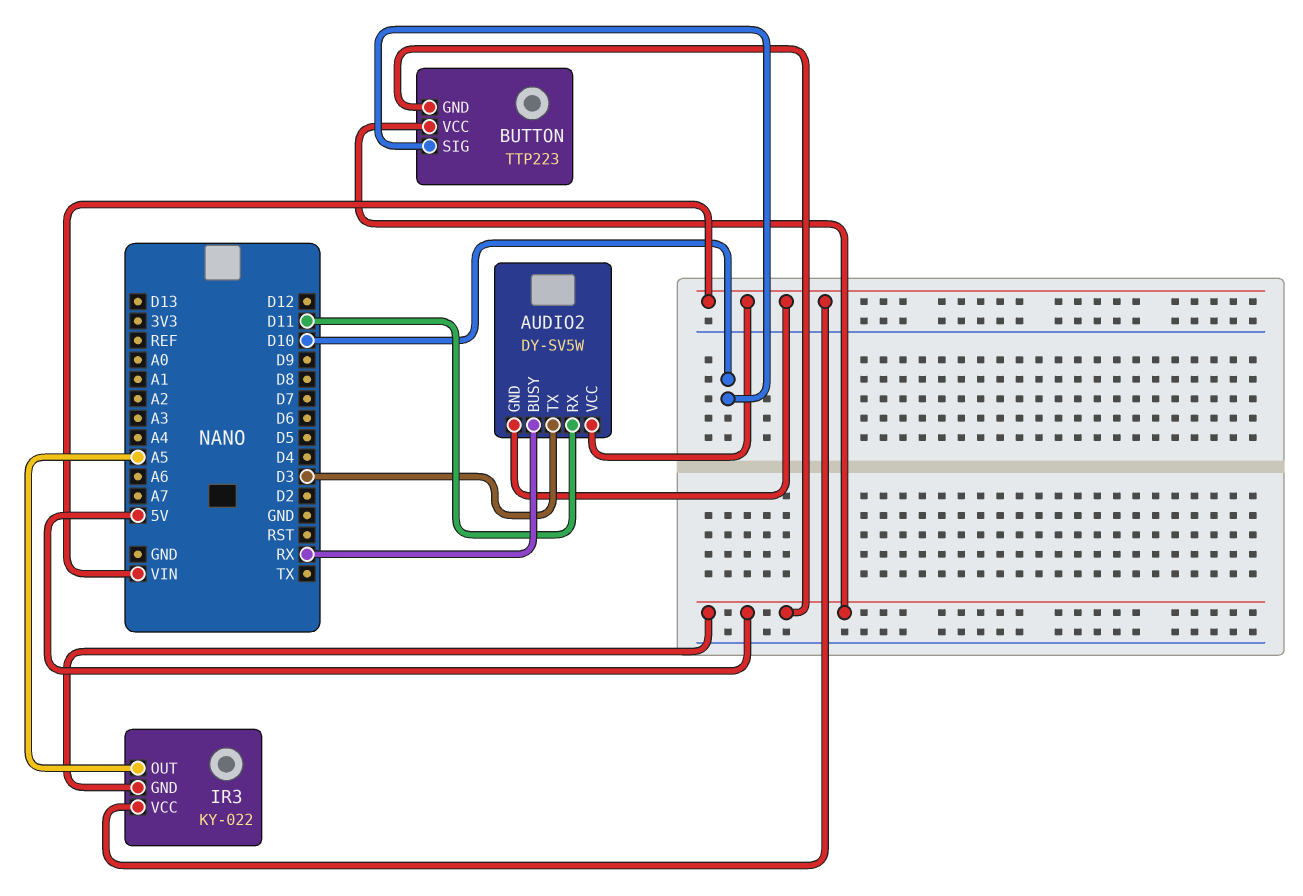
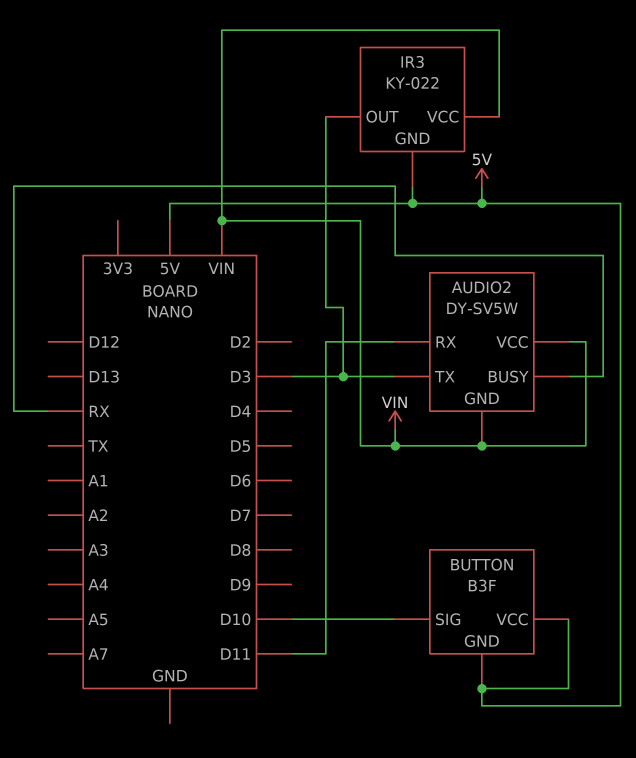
BUTTON: TTP223 -> B3F
IR3 pin OUT: A5 -> D3

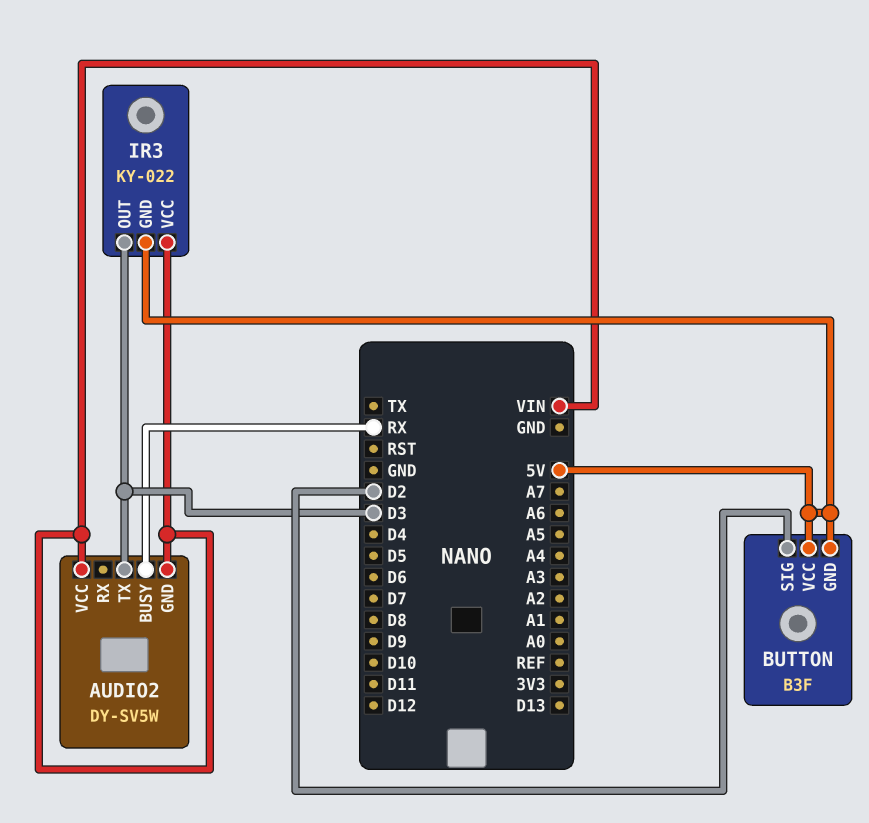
AUDIO2 pin RX: D11 -> none
BUTTON pin SIG: D10 -> D2

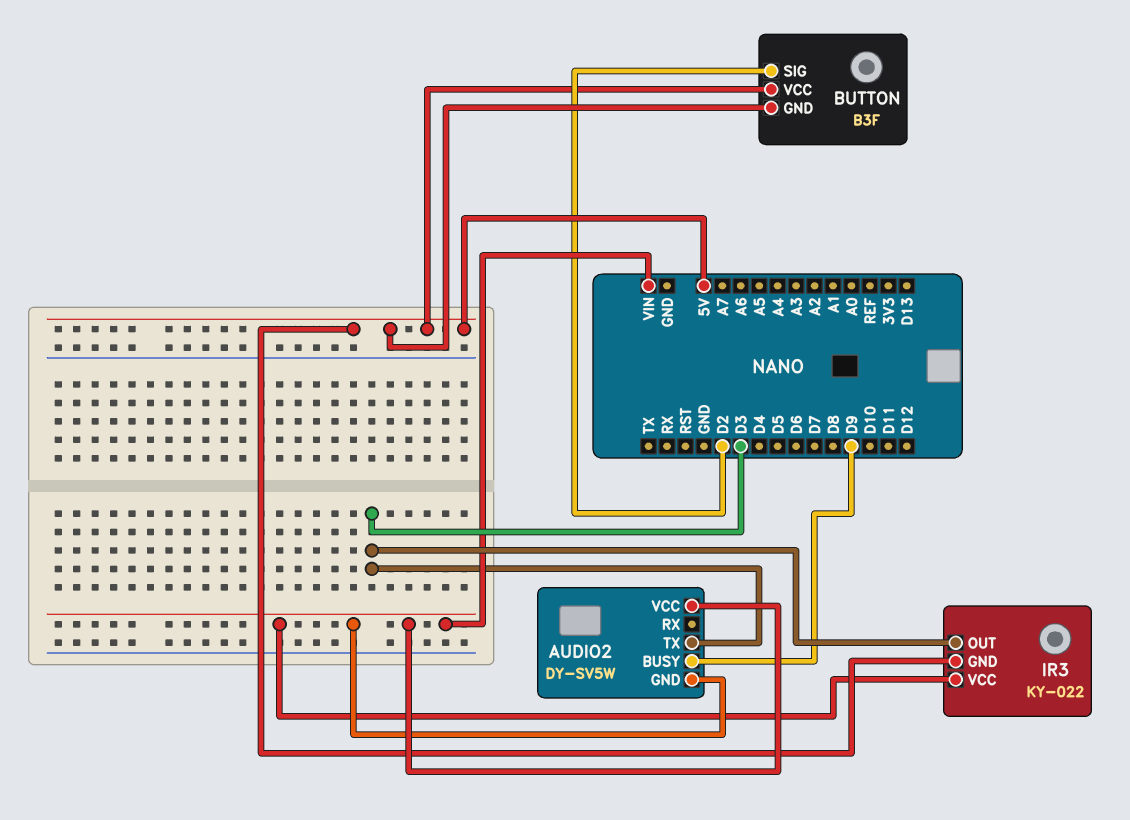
AUDIO2 pin BUSY: RX -> D9

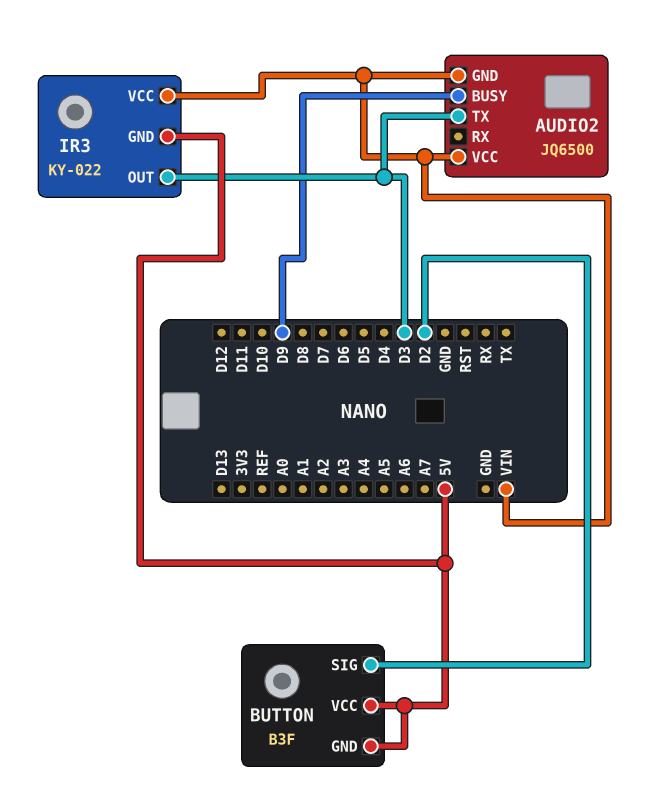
AUDIO2: DY-SV5W -> JQ6500

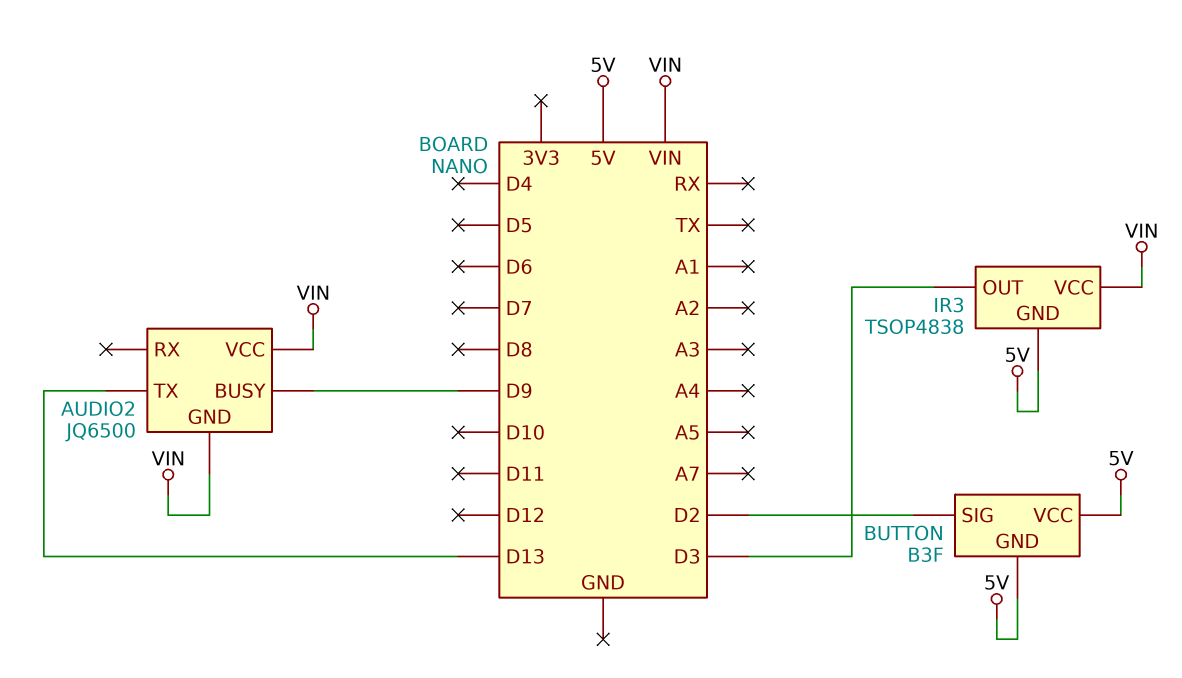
AUDIO2 pin TX: D3 -> D13
IR3: KY-022 -> TSOP4838

